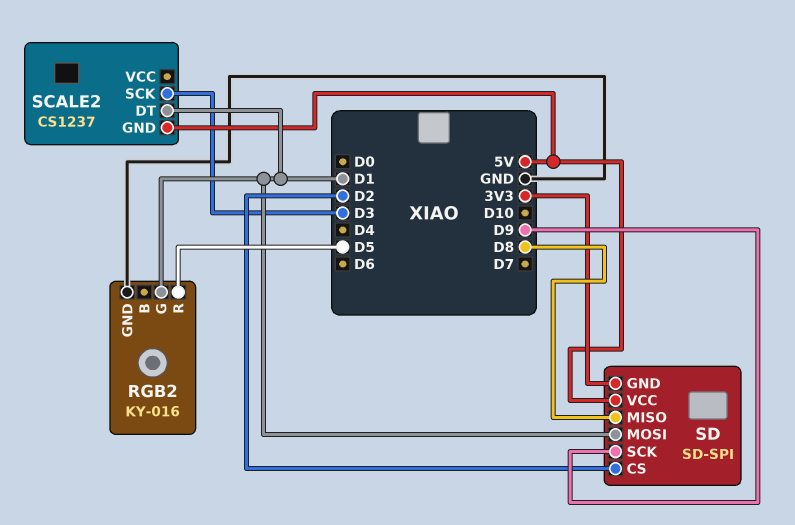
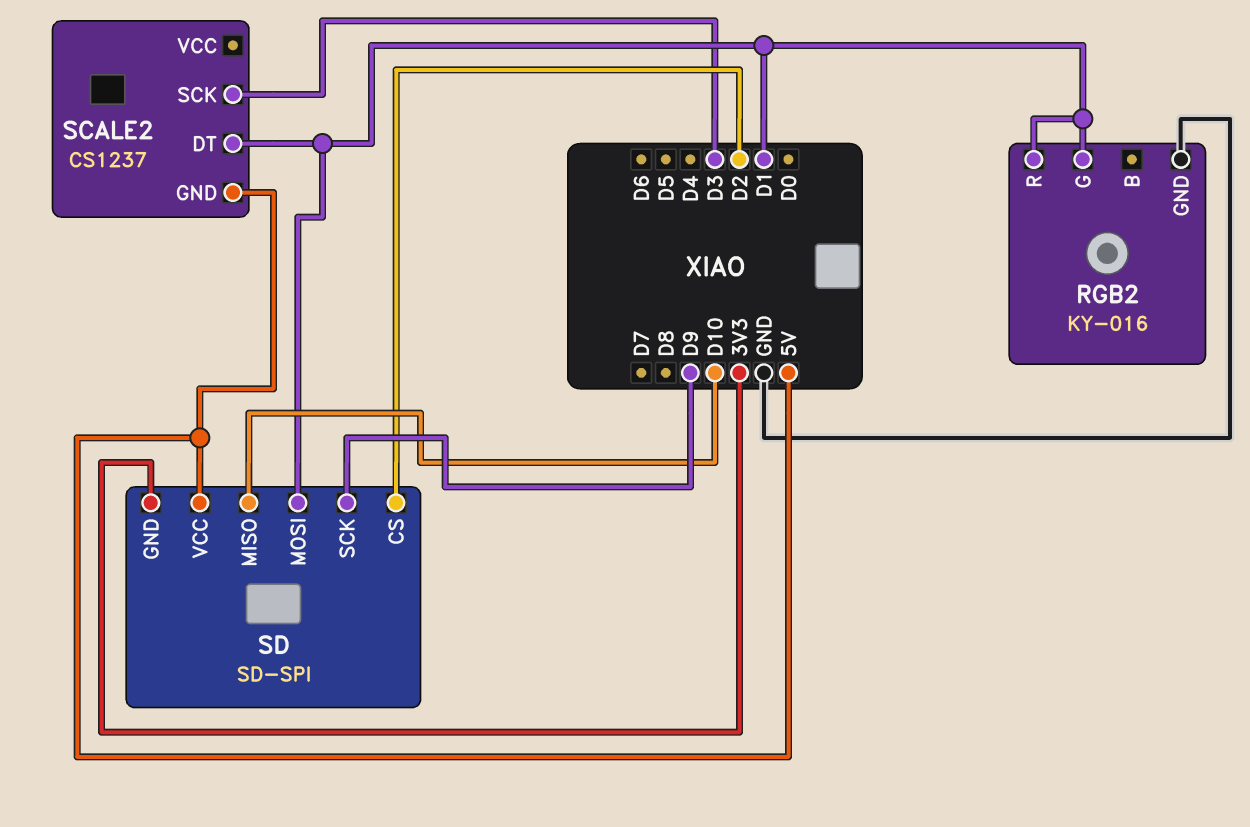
RGB2 pin R: D5 -> D1
SD pin MISO: D8 -> D10

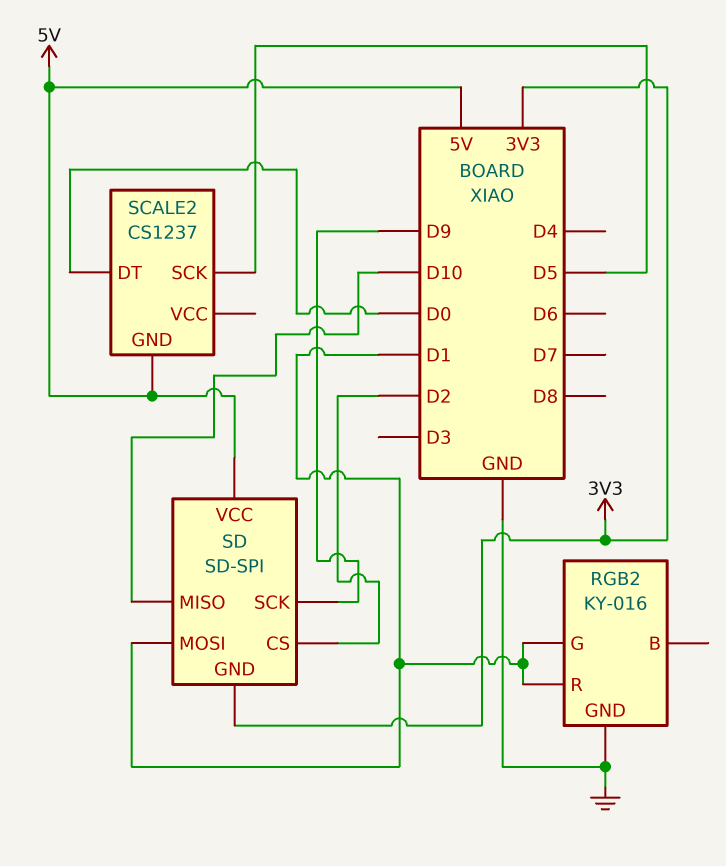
SCALE2 pin DT: D1 -> D0
SCALE2 pin SCK: D3 -> D5

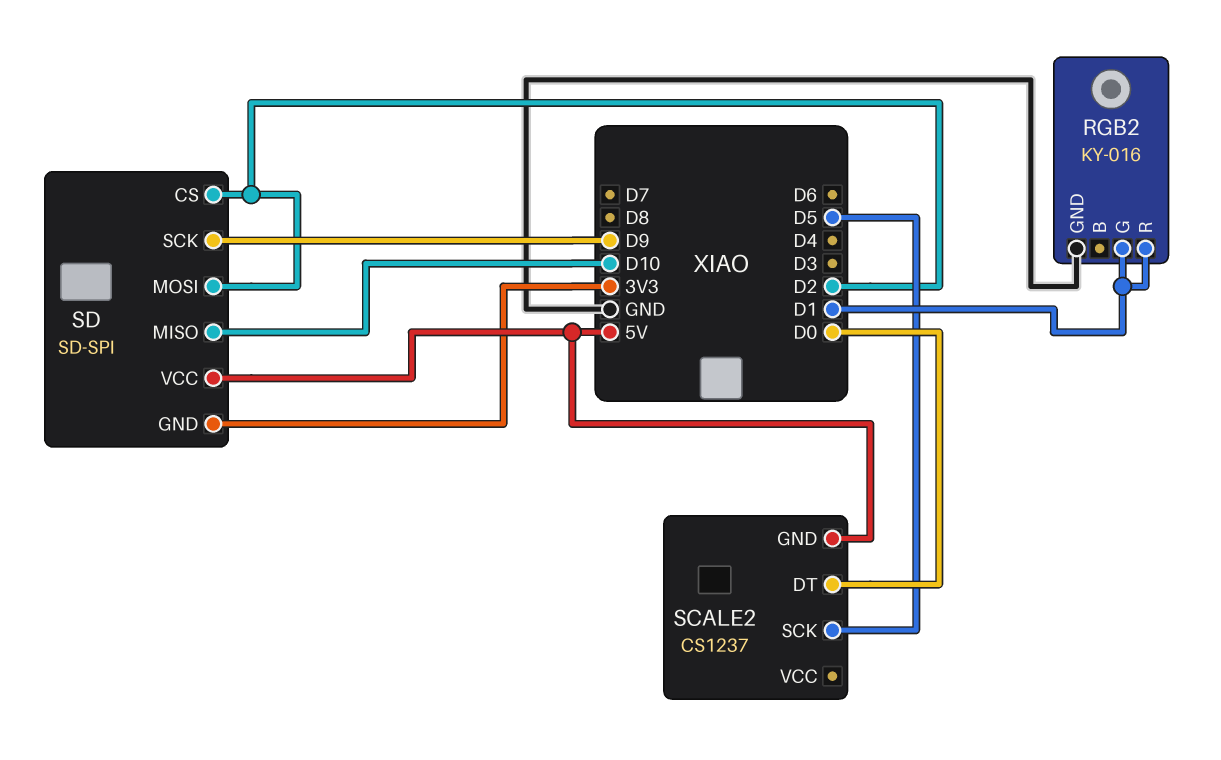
SD pin MOSI: D1 -> D2

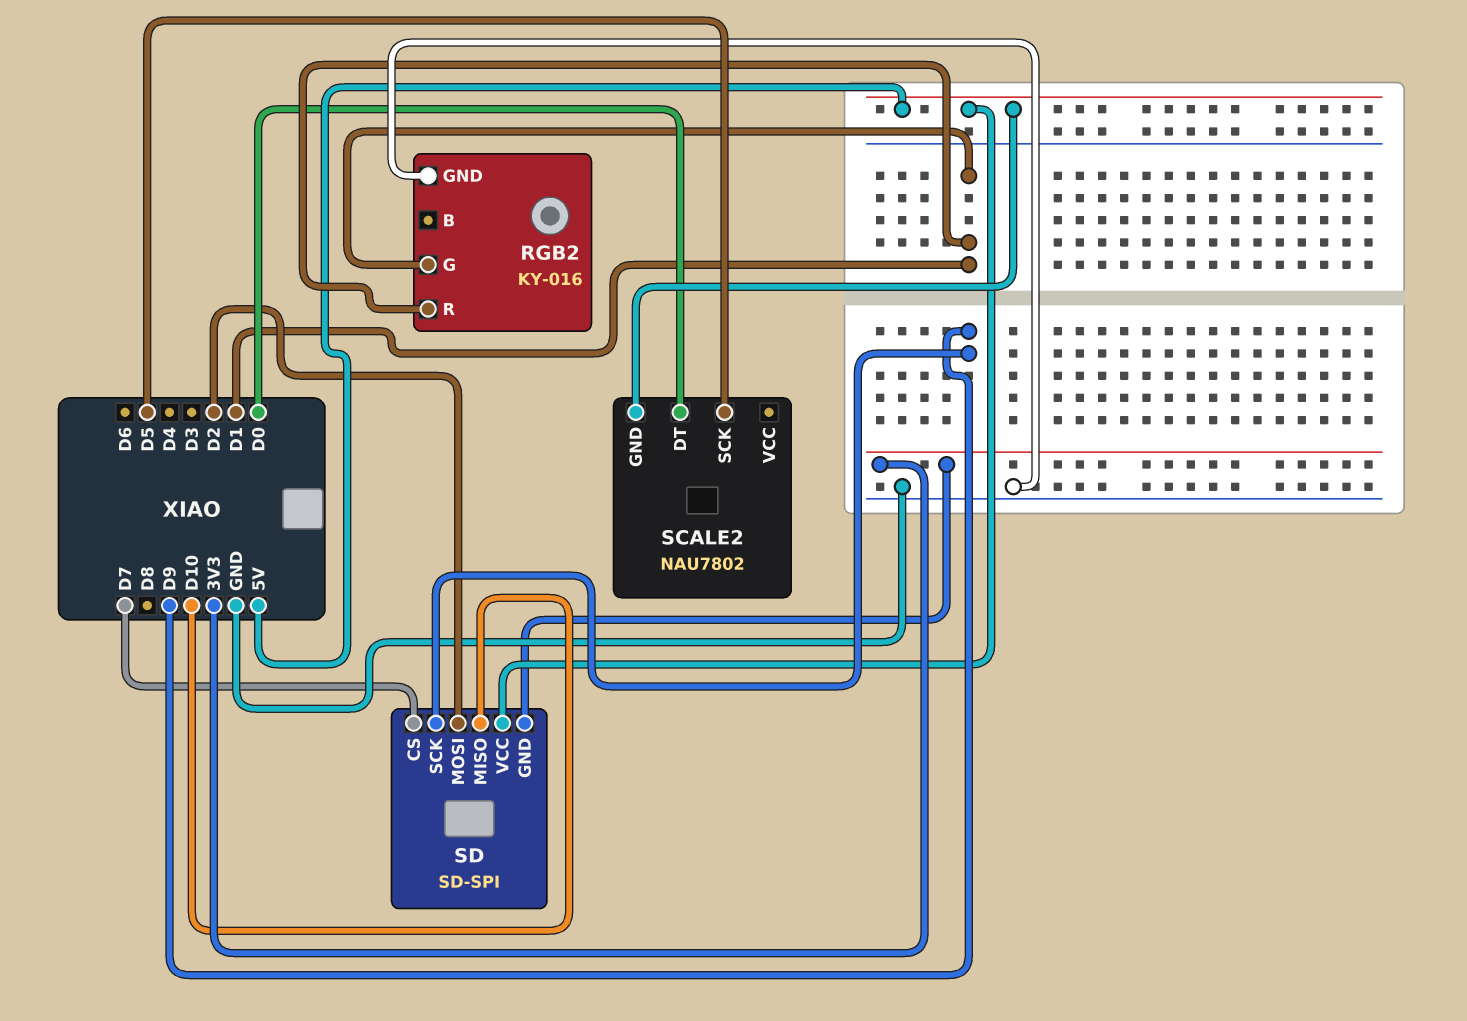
SCALE2: CS1237 -> NAU7802
SD pin CS: D2 -> D7

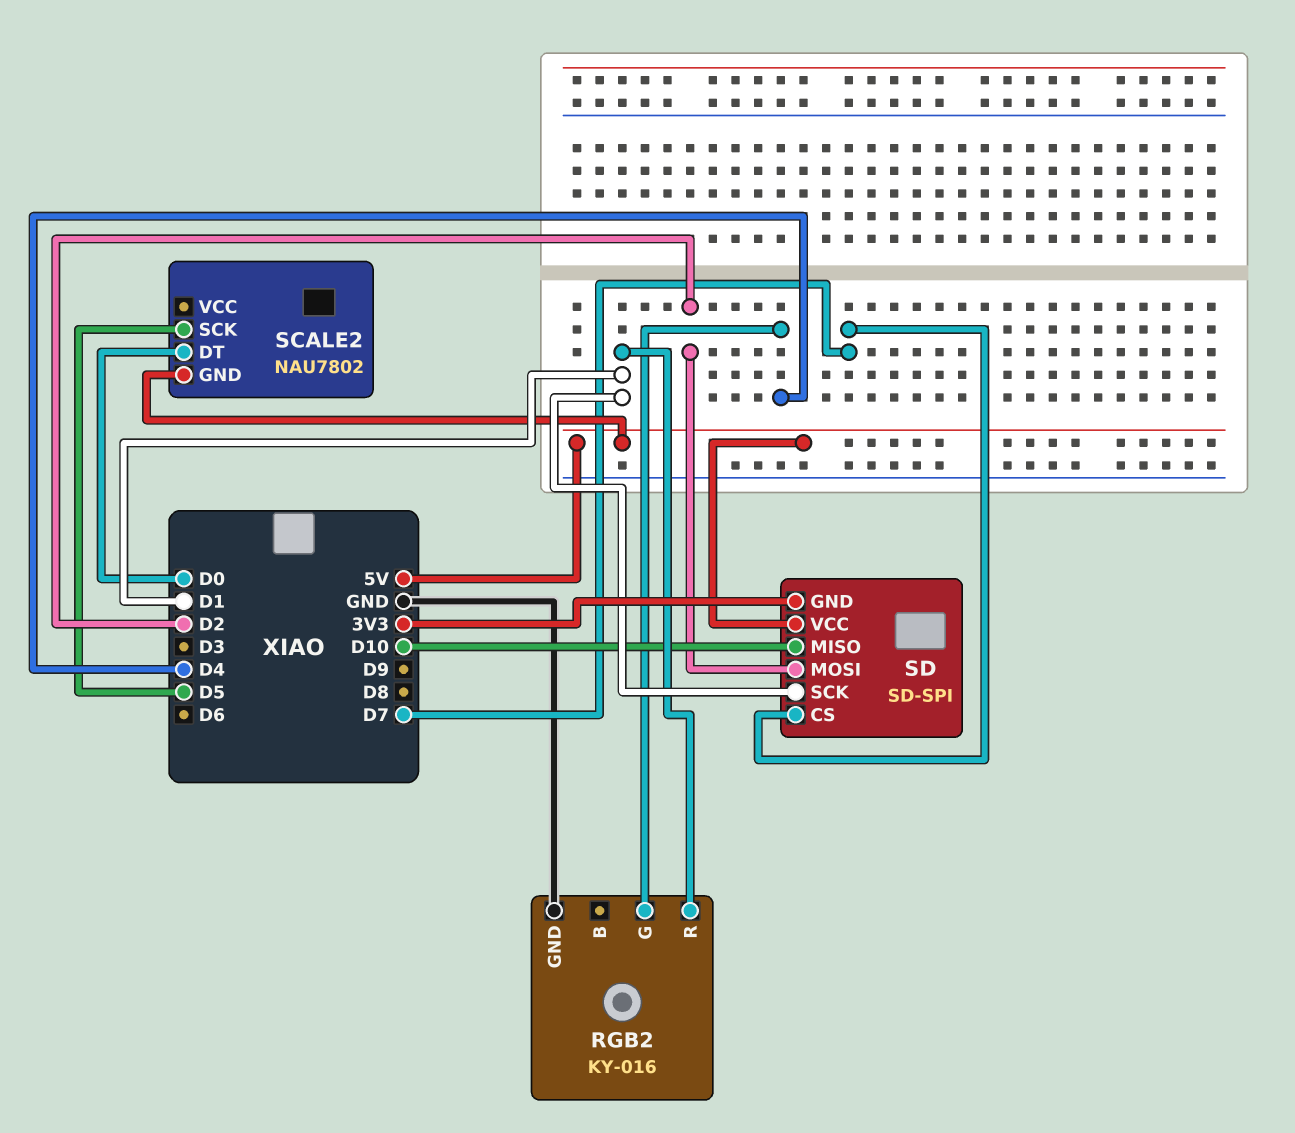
RGB2 pin G: D1 -> D4
SD pin SCK: D9 -> D1

